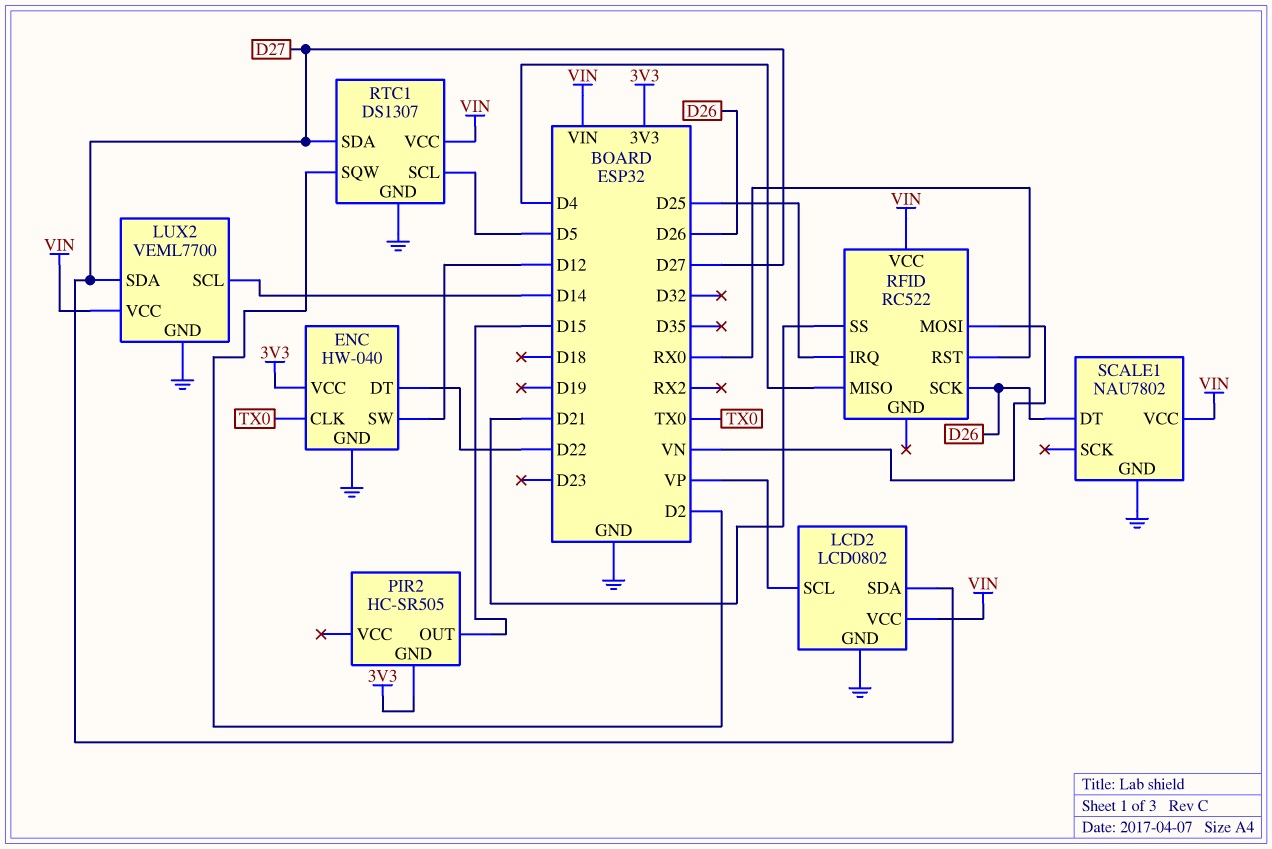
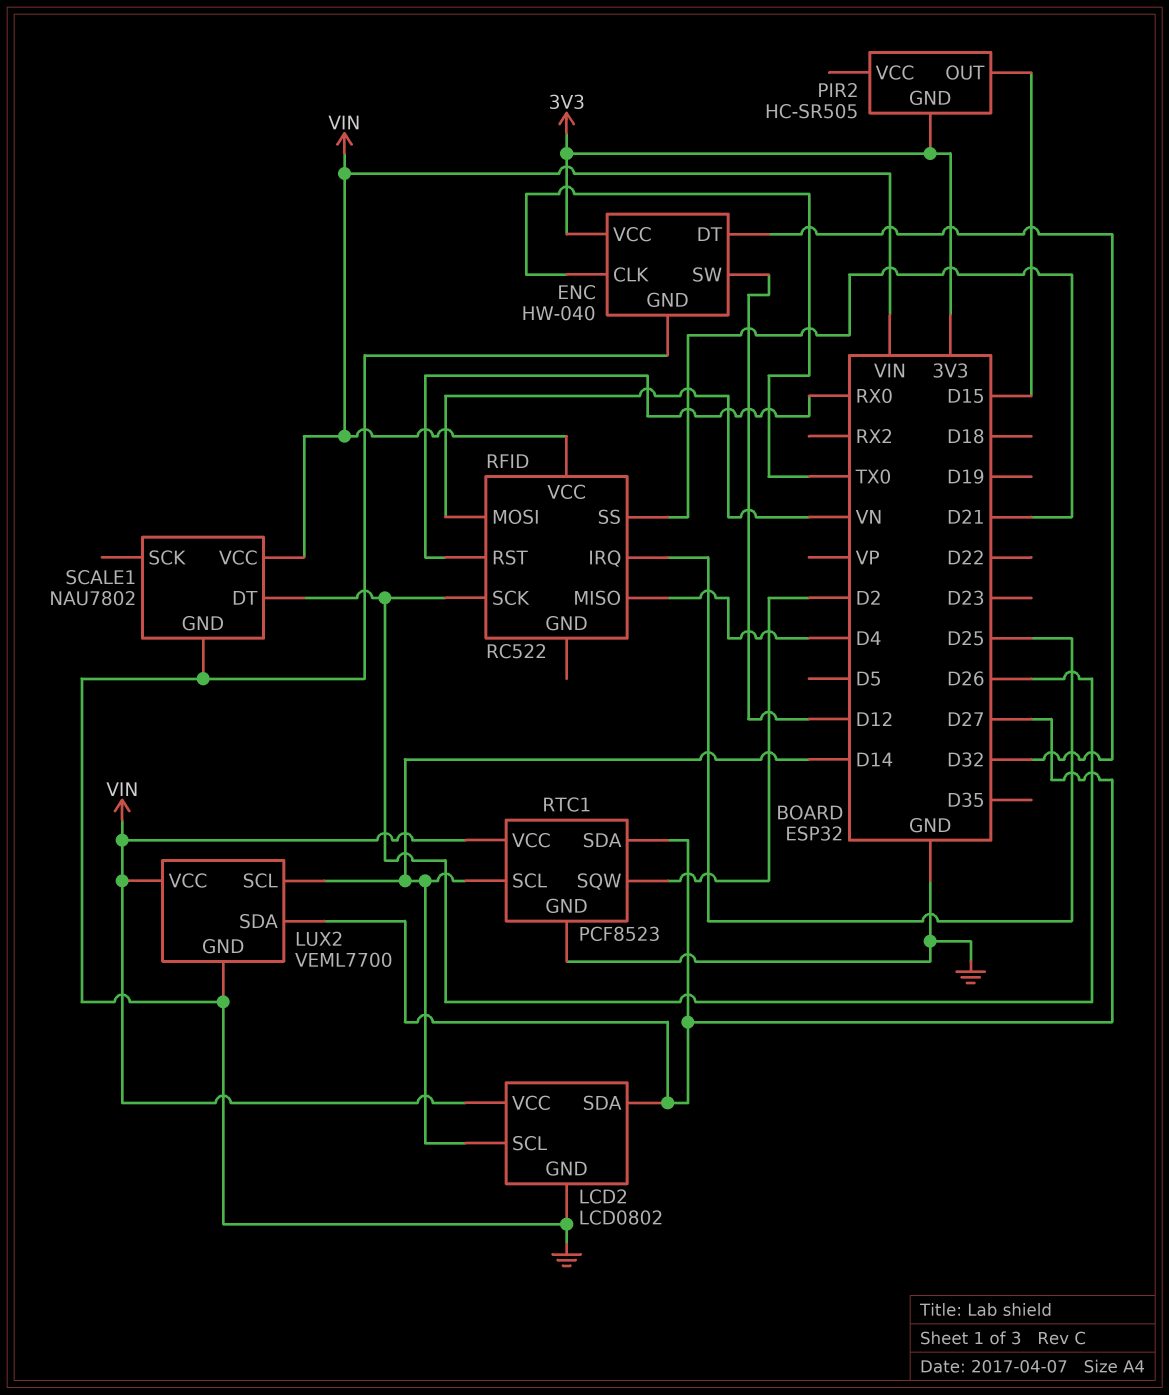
ENC pin DT: D22 -> D32
LCD2 pin SCL: VP -> D14
RTC1: DS1307 -> PCF8523
RTC1 pin SCL: D5 -> D14

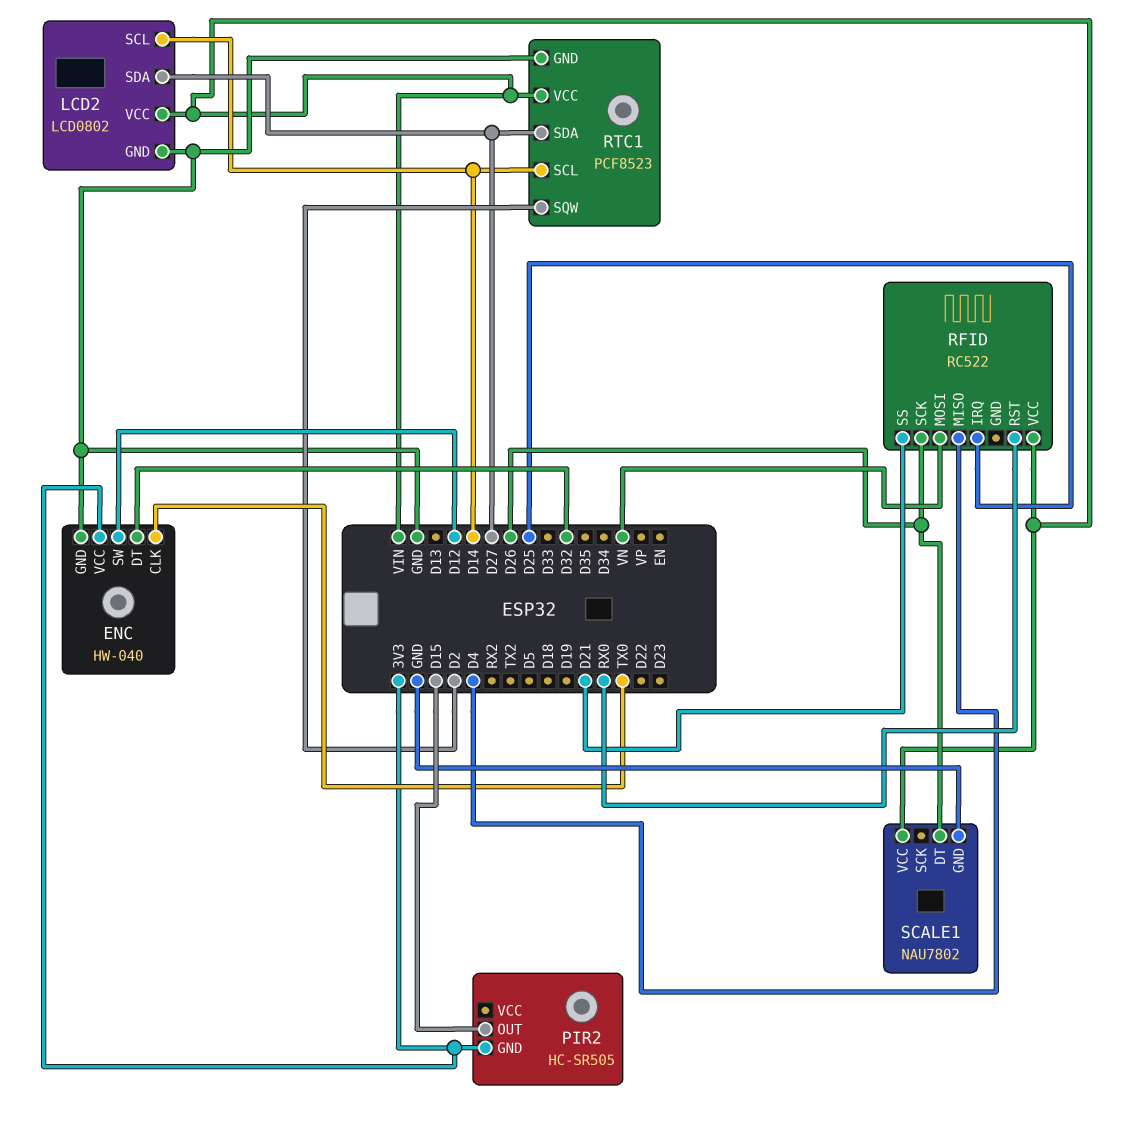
LUX2: VEML7700 -> none
LUX2 pin GND: GND -> none
LUX2 pin SCL: D14 -> none
LUX2 pin SDA: D27 -> none
LUX2 pin VCC: VIN -> none

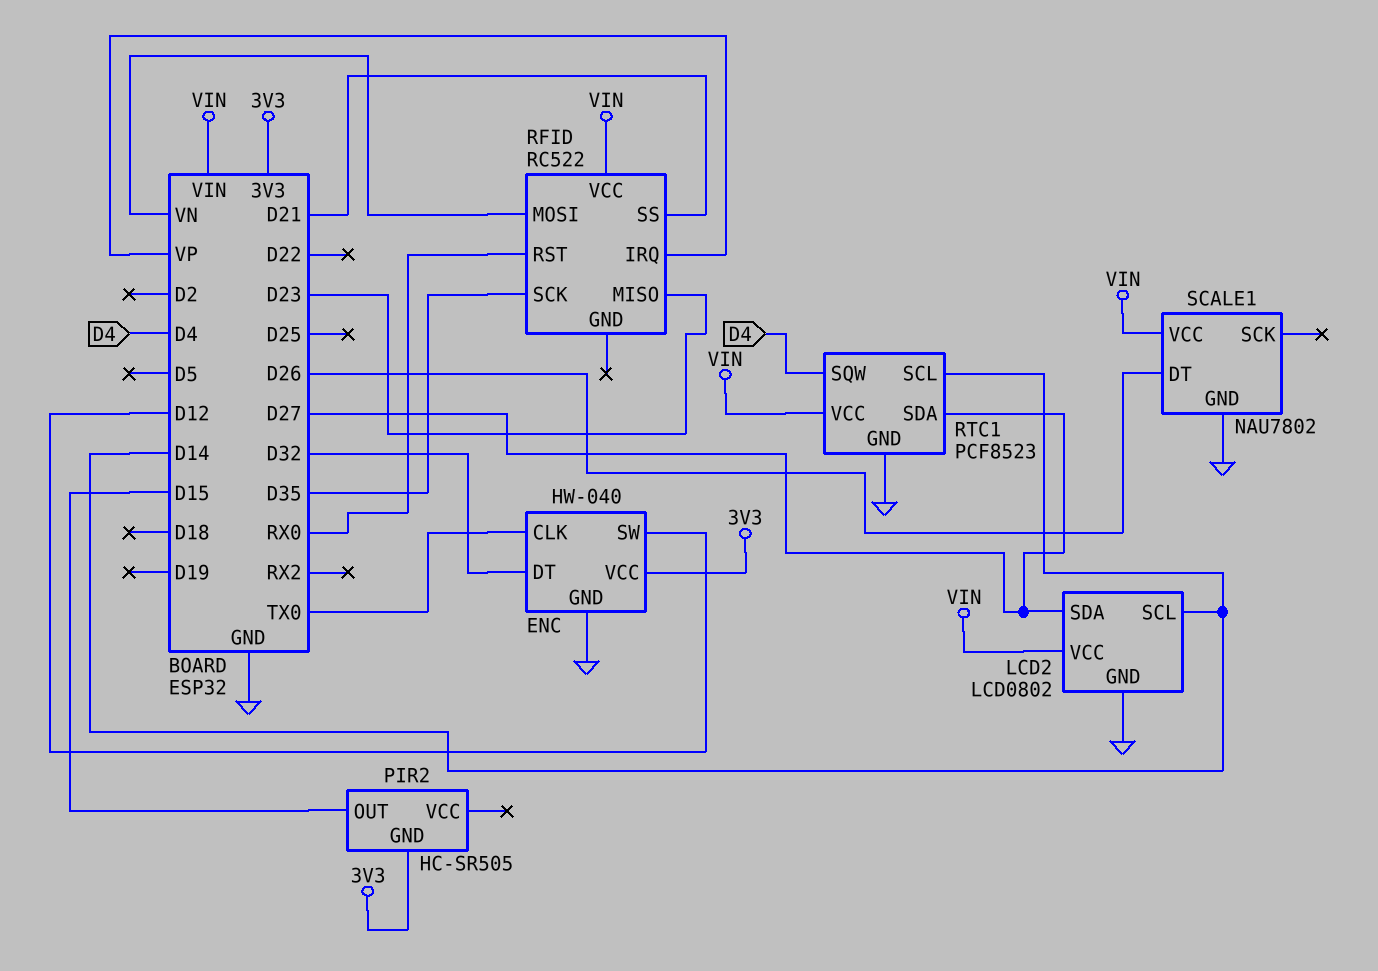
RFID pin IRQ: D25 -> VP
RFID pin MISO: D4 -> D23
RFID pin SCK: D26 -> D35
RTC1 pin SQW: D2 -> D4

